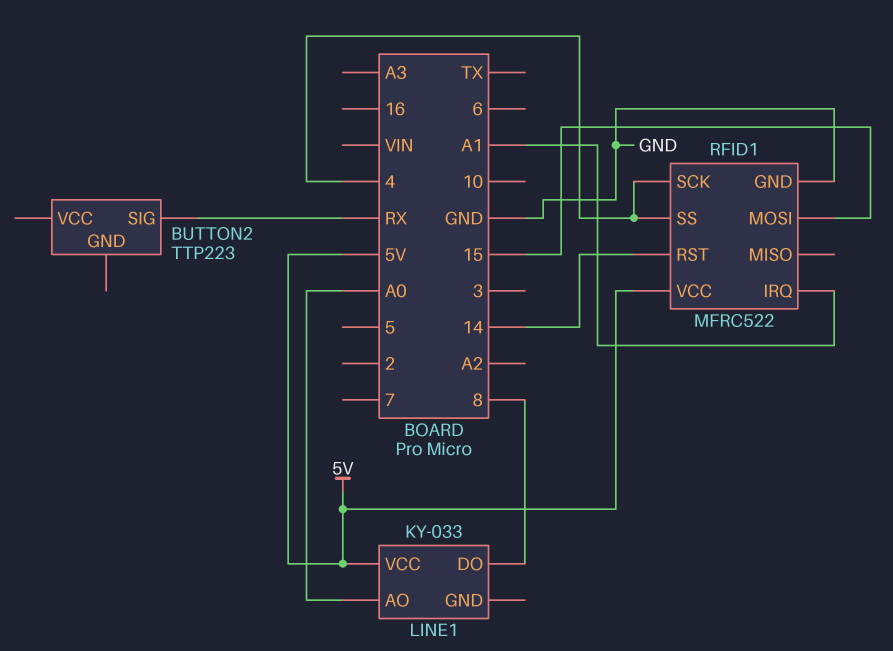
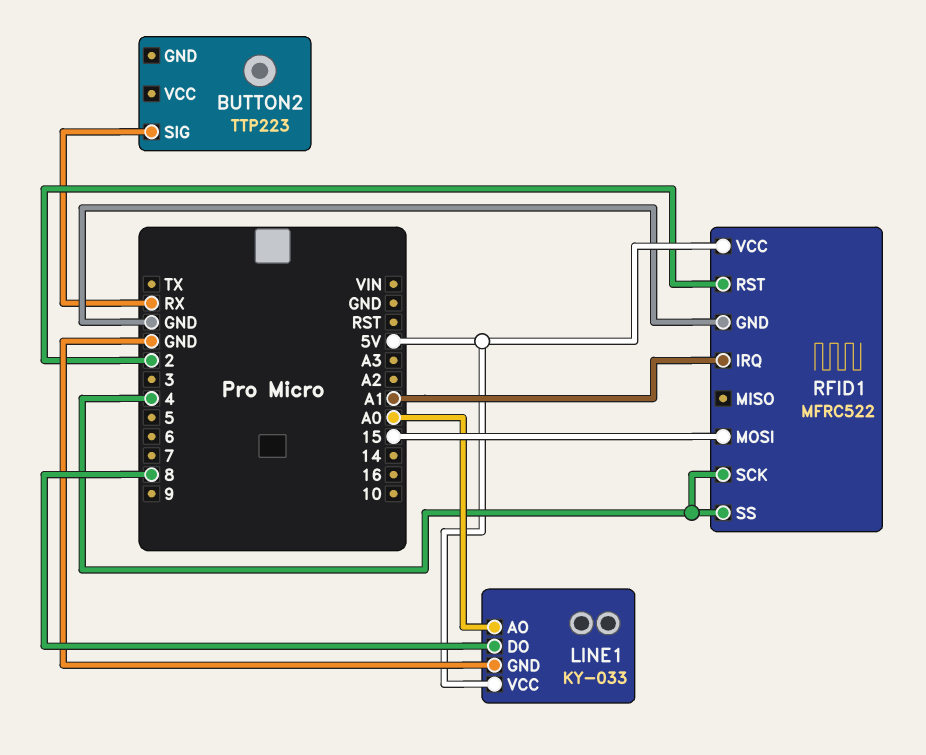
LINE1 pin GND: none -> GND
RFID1 pin RST: 14 -> 2

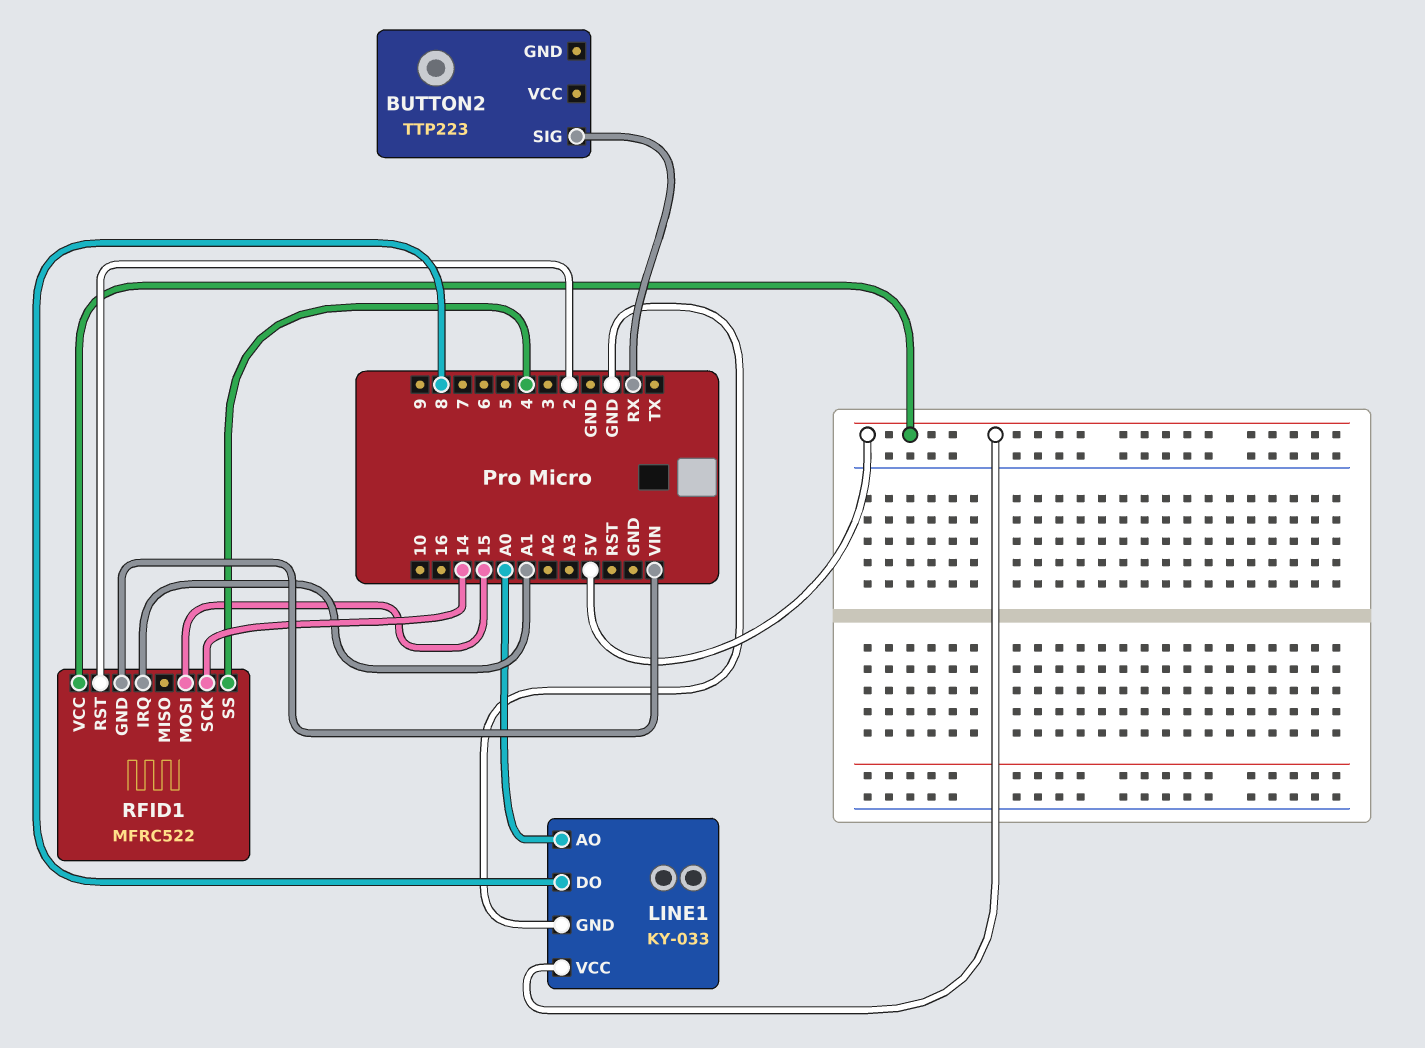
RFID1 pin GND: GND -> VIN
RFID1 pin SCK: 4 -> 14

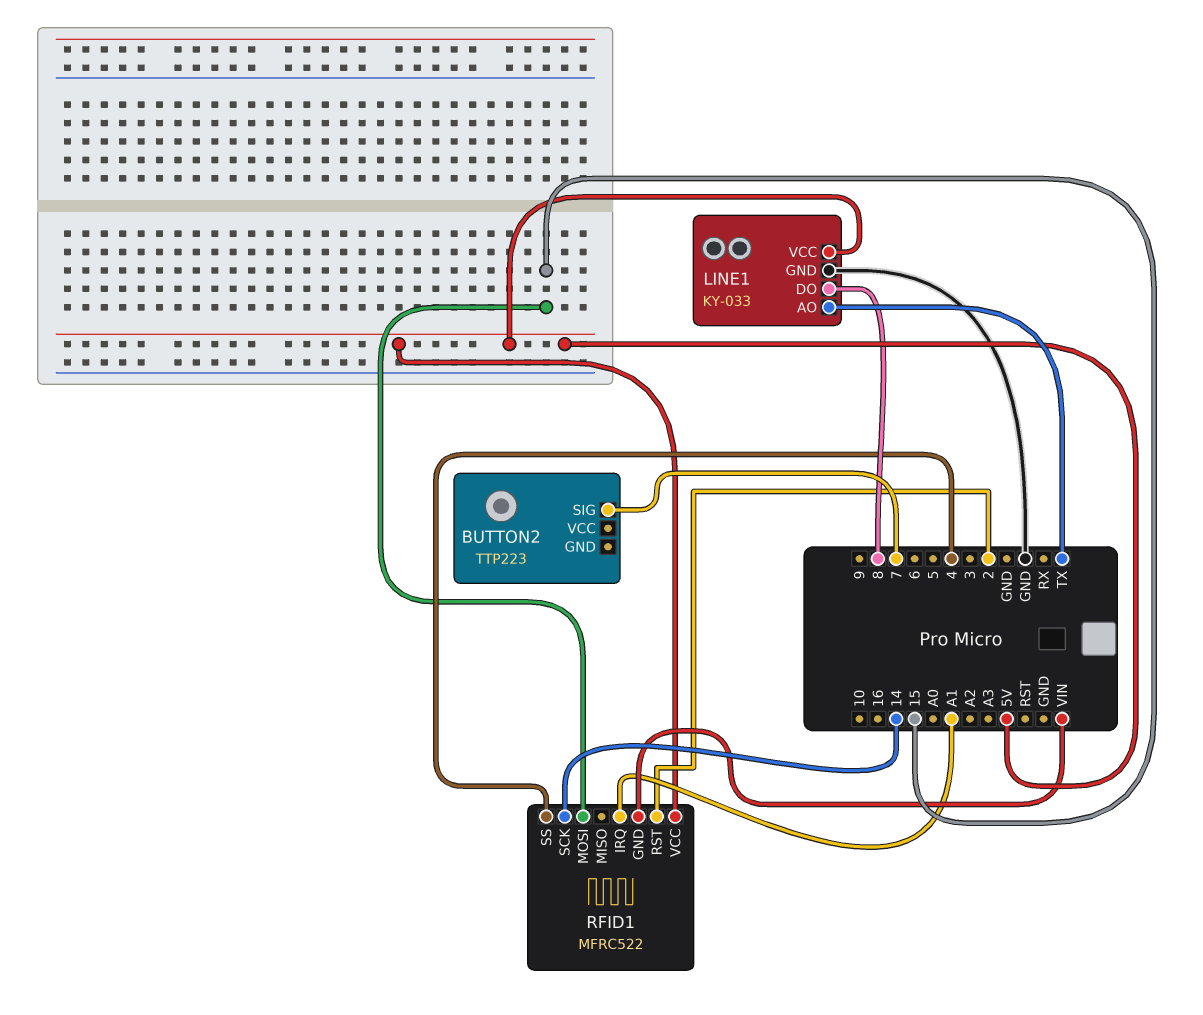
BUTTON2 pin SIG: RX -> 7
LINE1 pin AO: A0 -> TX

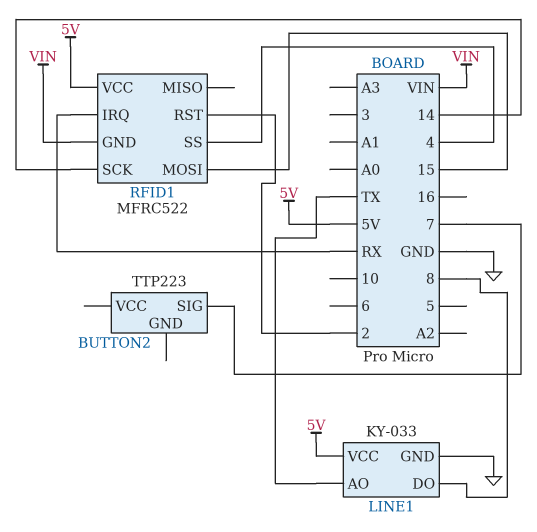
RFID1 pin IRQ: A1 -> RX

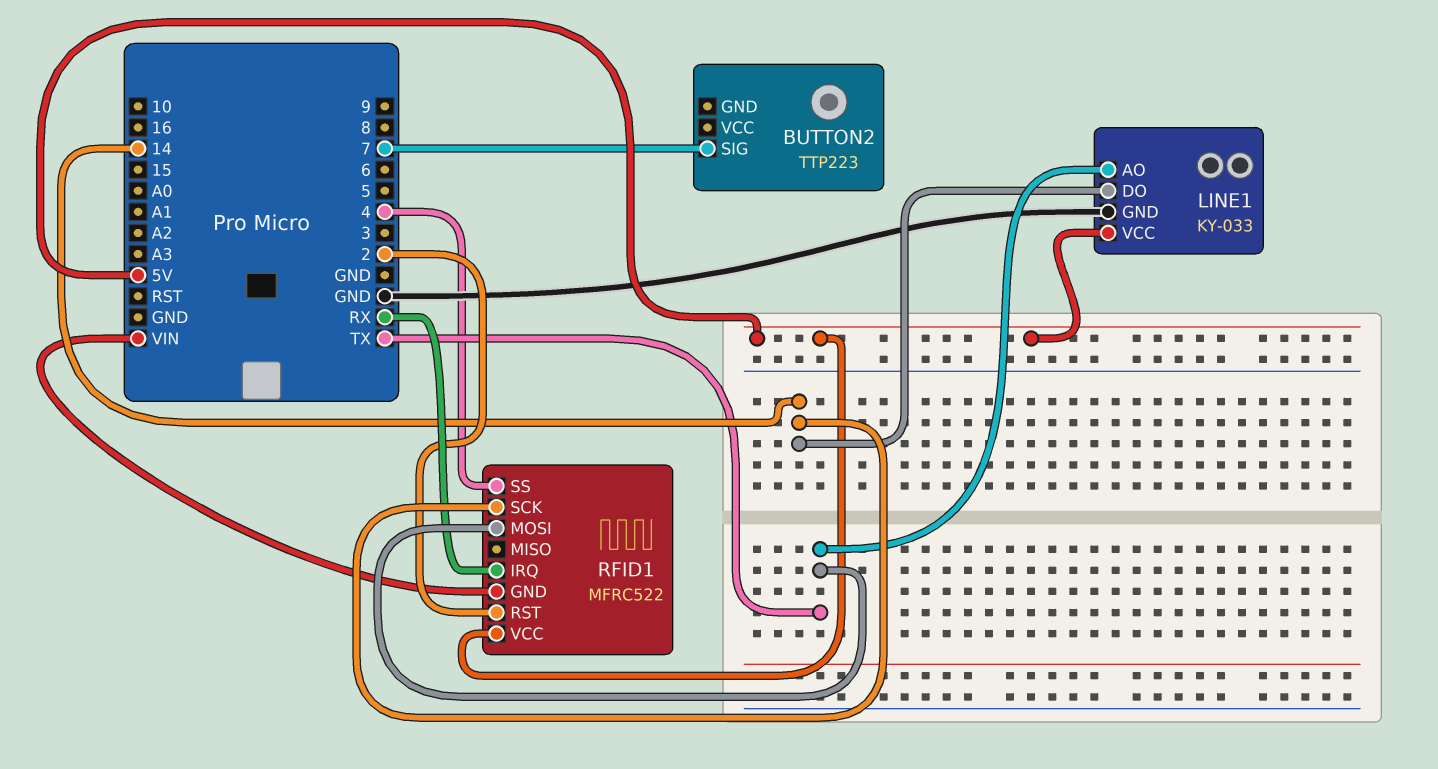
LINE1 pin DO: 8 -> 14
RFID1 pin MOSI: 15 -> TX

